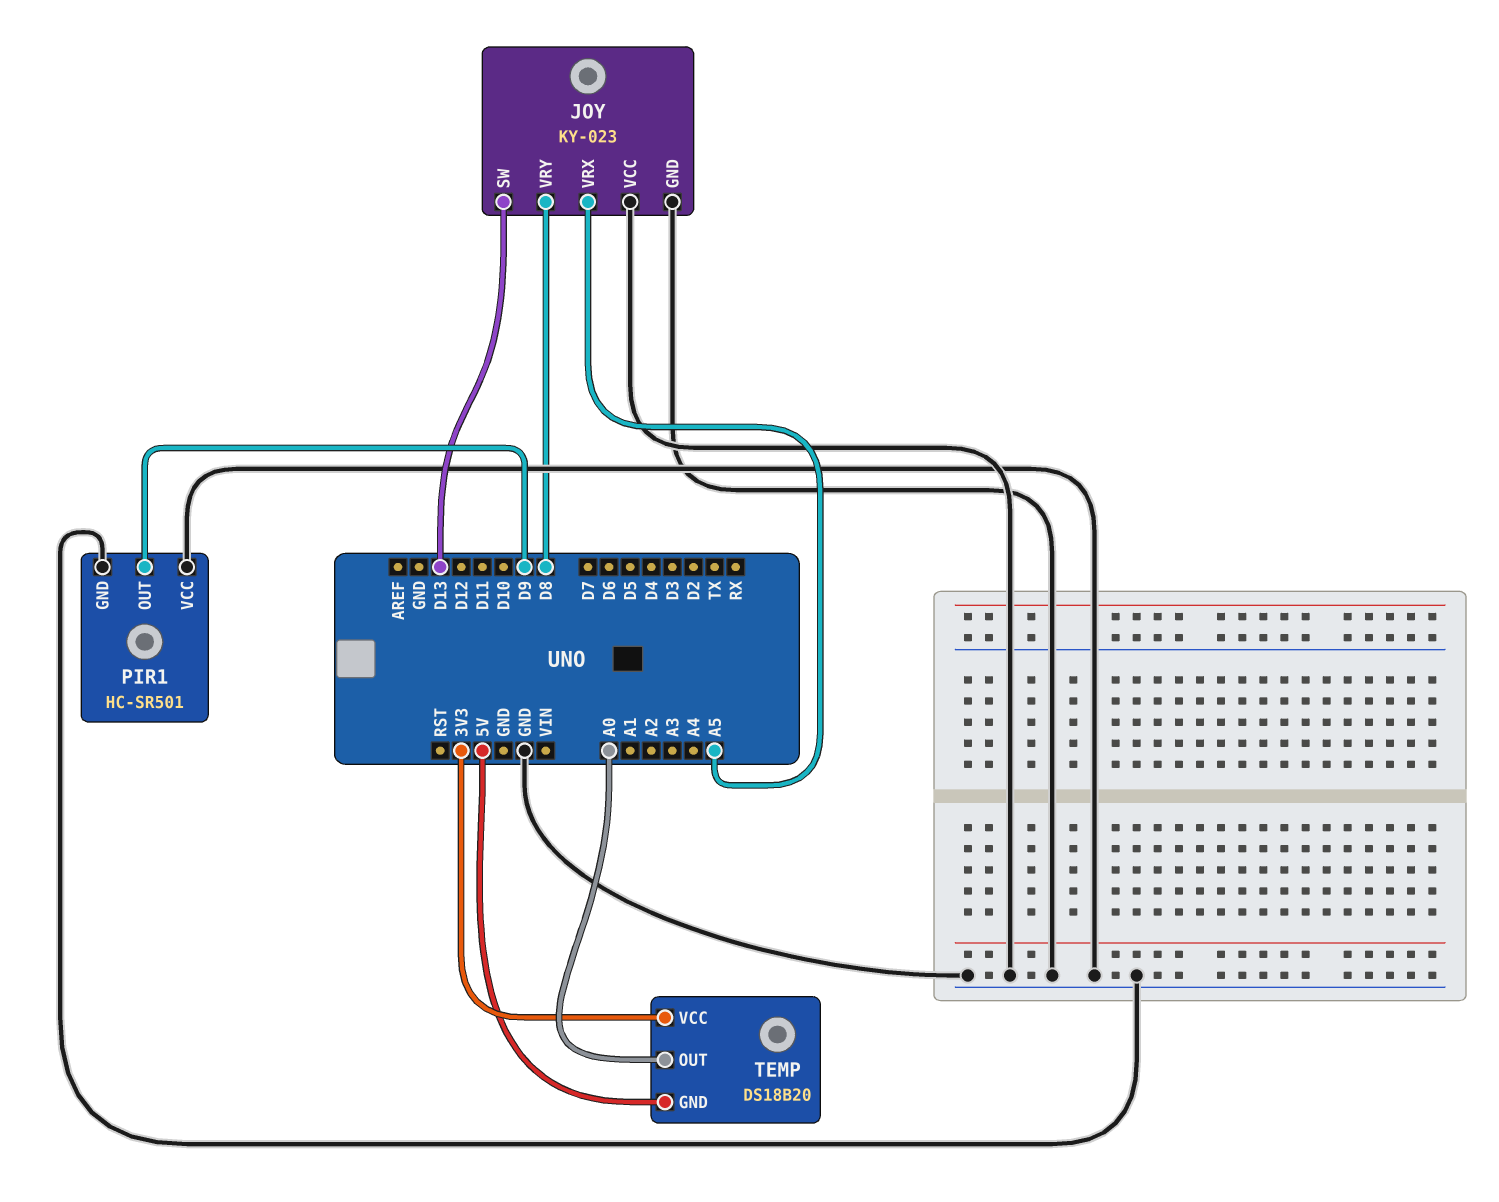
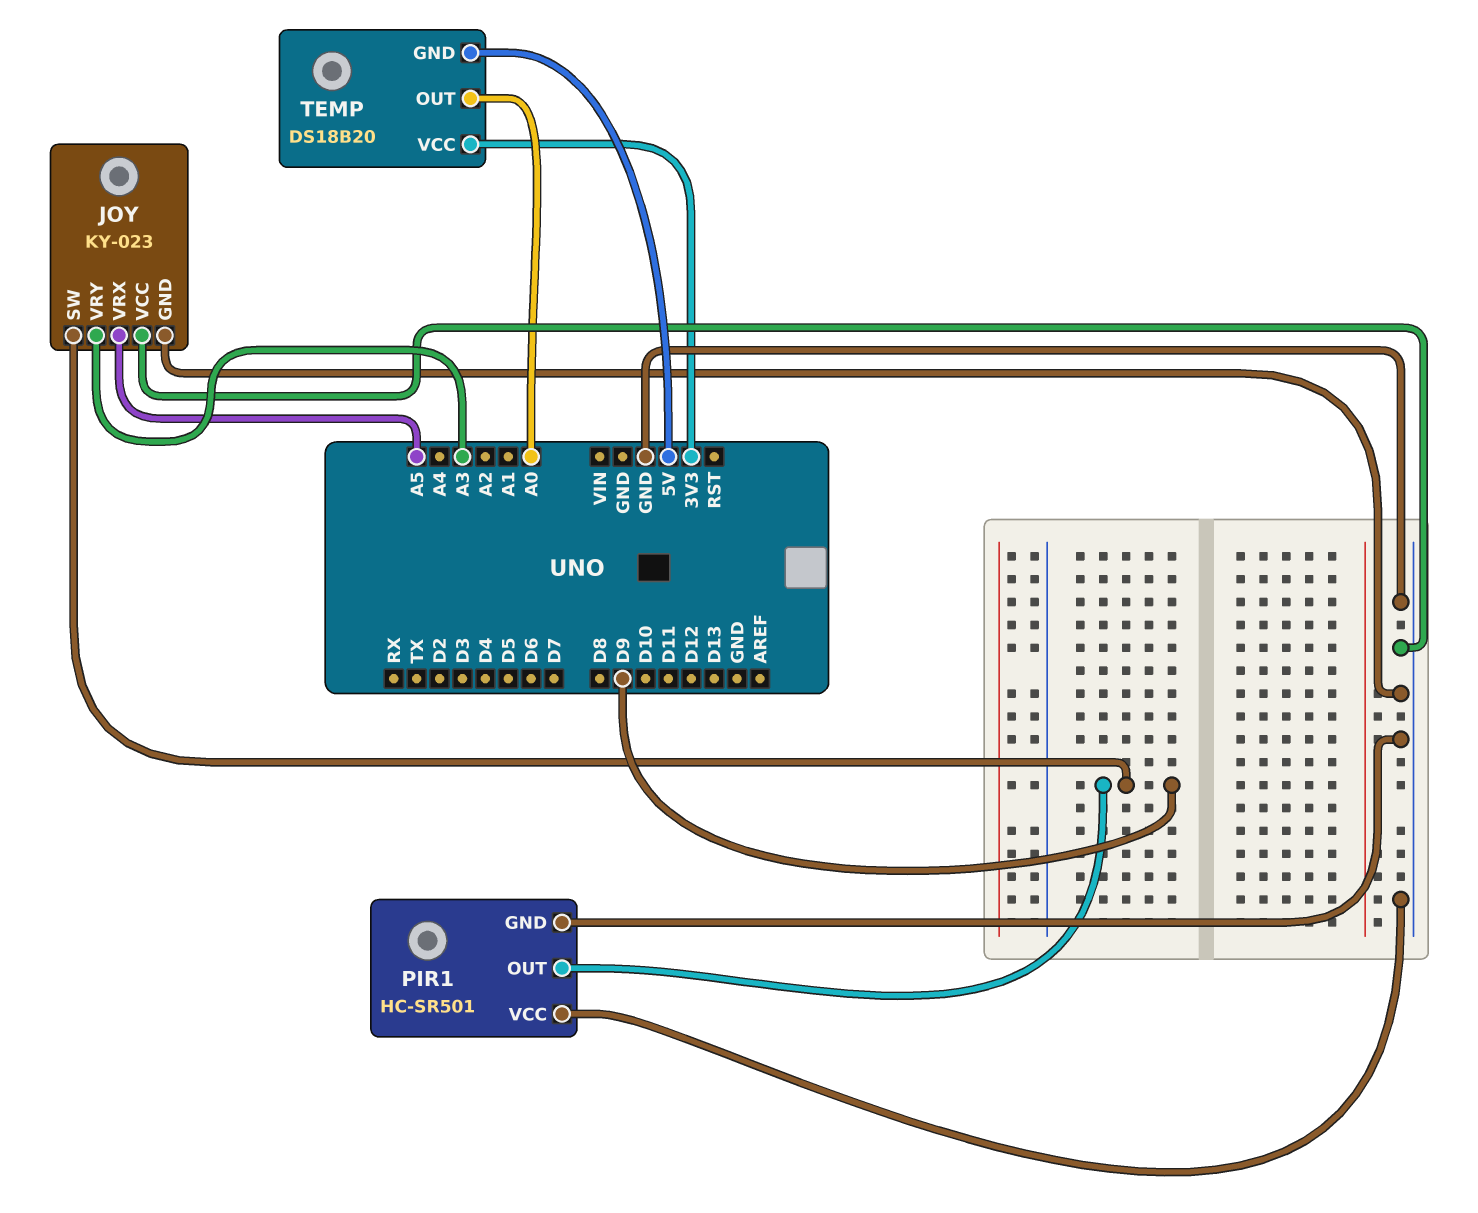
JOY pin SW: D13 -> D9
JOY pin VRY: D8 -> A3

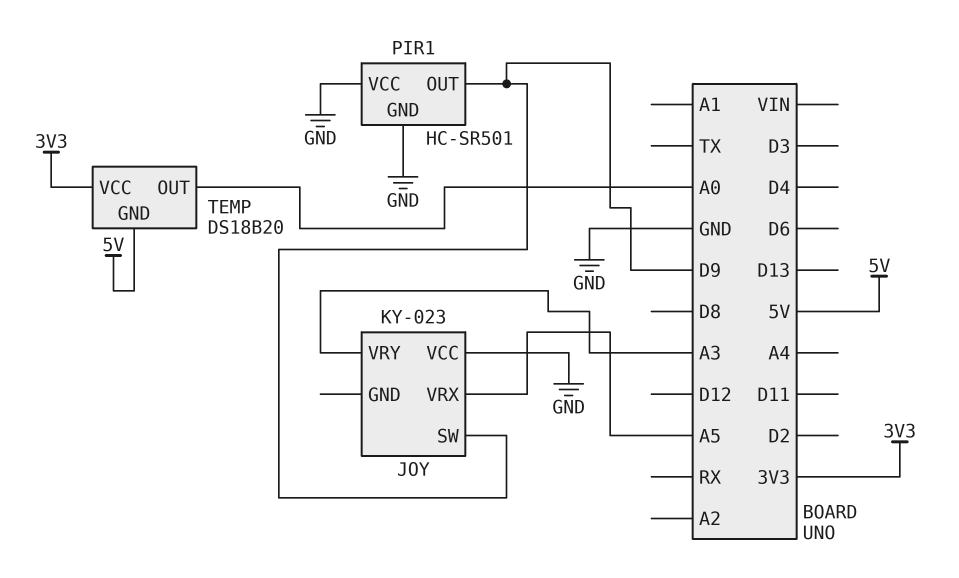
JOY pin GND: GND -> none

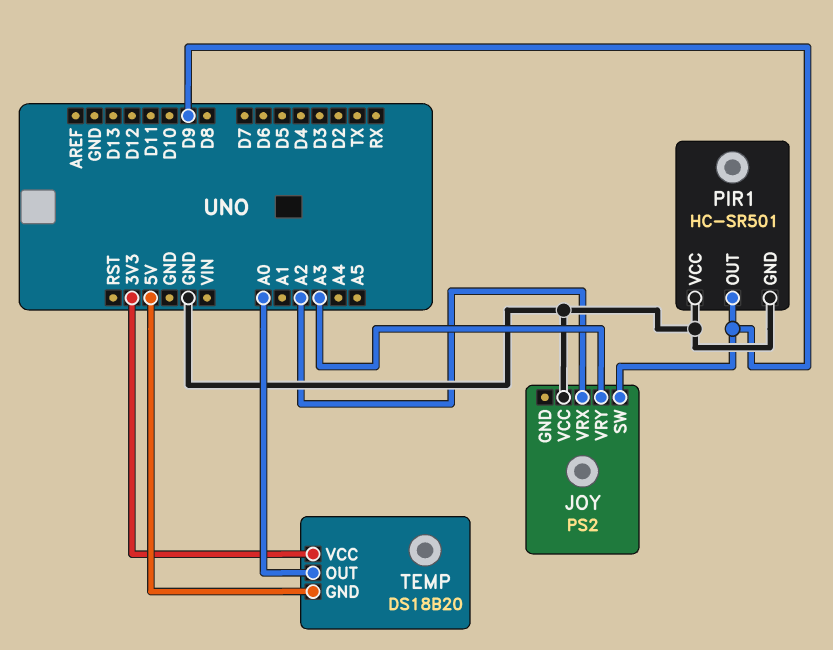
JOY: KY-023 -> PS2
JOY pin VRX: A5 -> A2

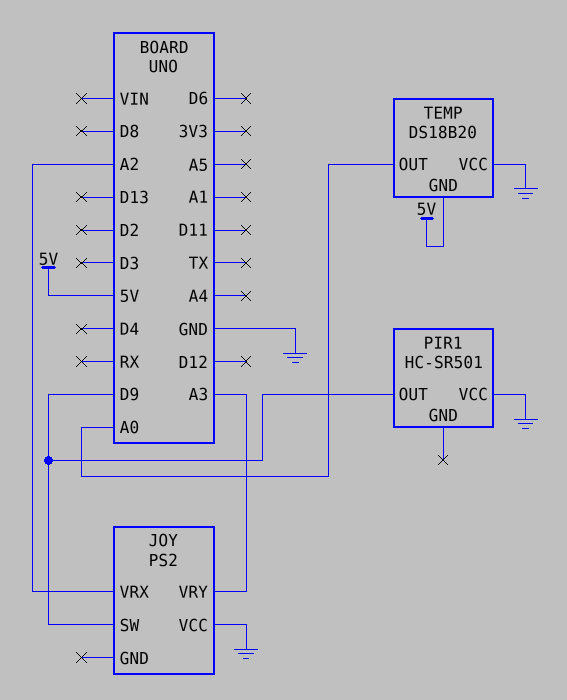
PIR1 pin GND: GND -> none
TEMP pin VCC: 3V3 -> GND

